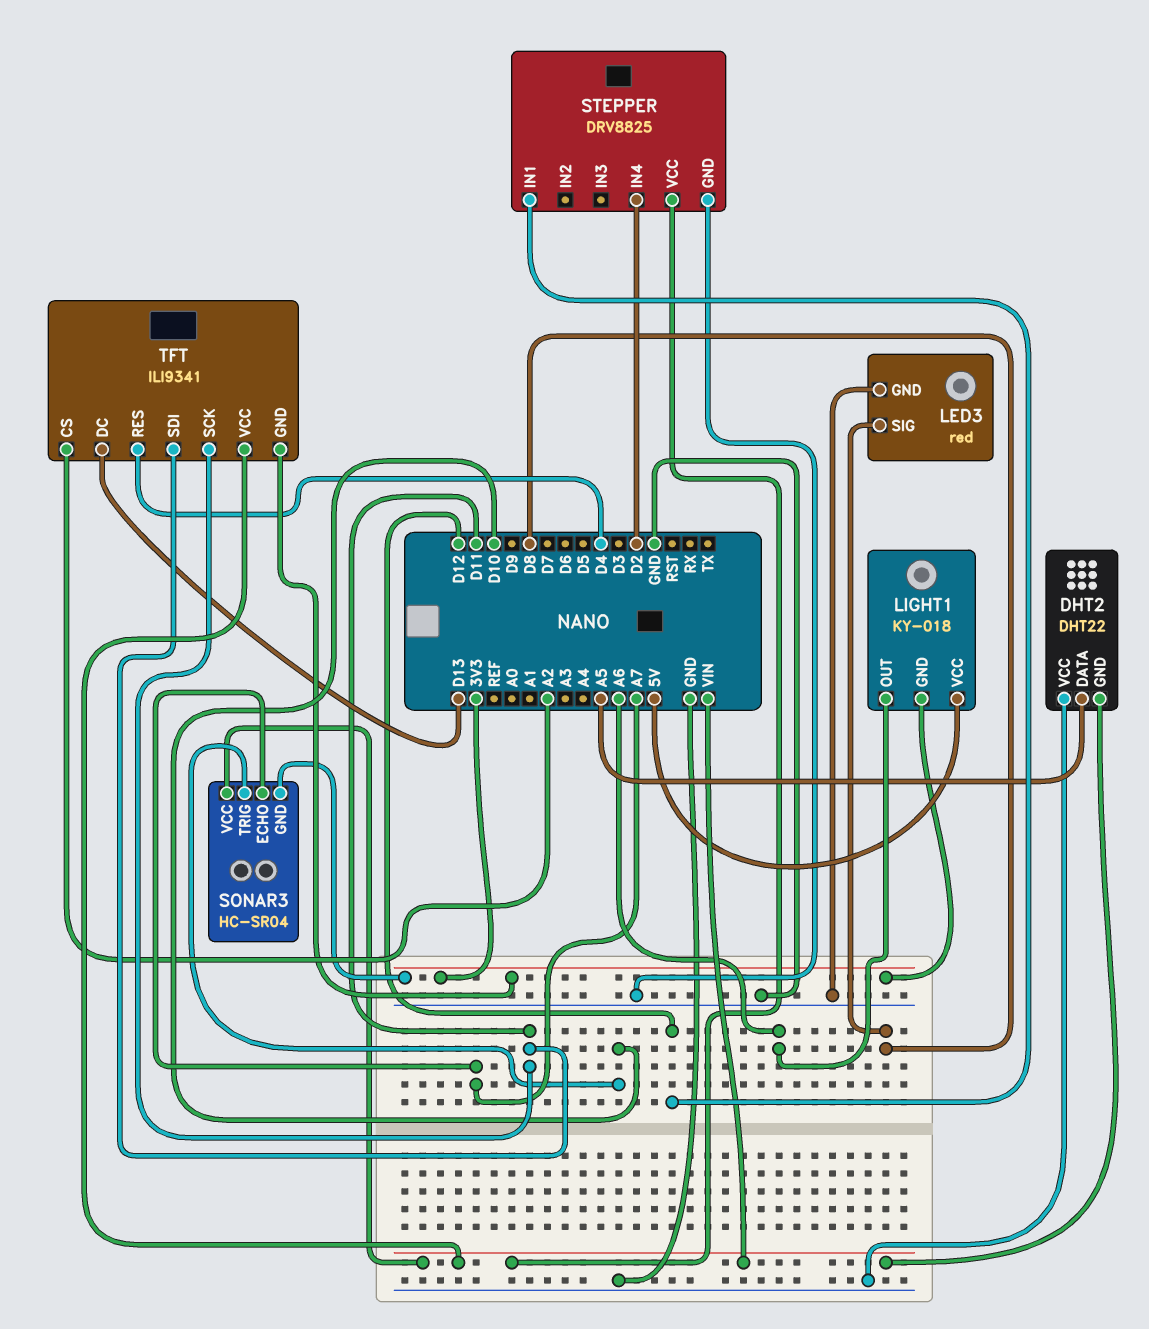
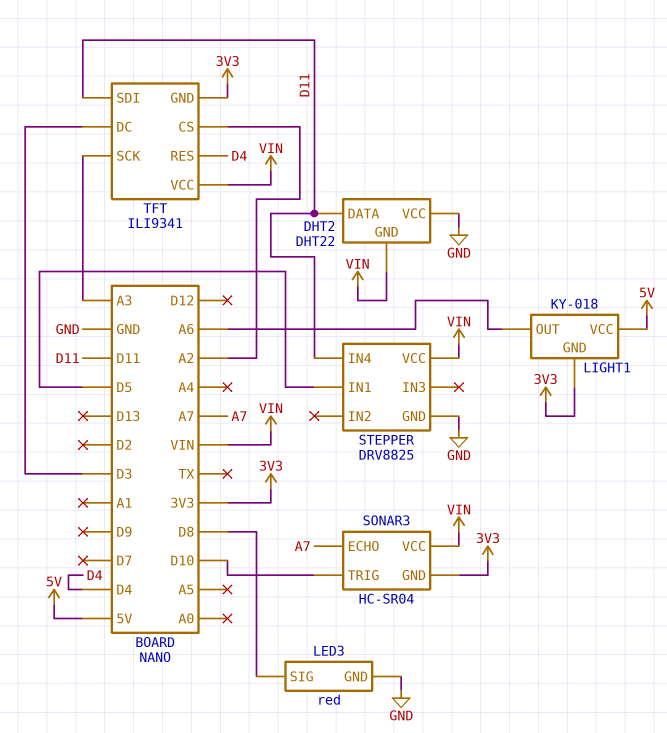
DHT2 pin DATA: A5 -> D11
STEPPER pin IN1: D12 -> D5
STEPPER pin IN4: D2 -> D11
TFT pin DC: D13 -> D3
TFT pin SCK: D11 -> A3

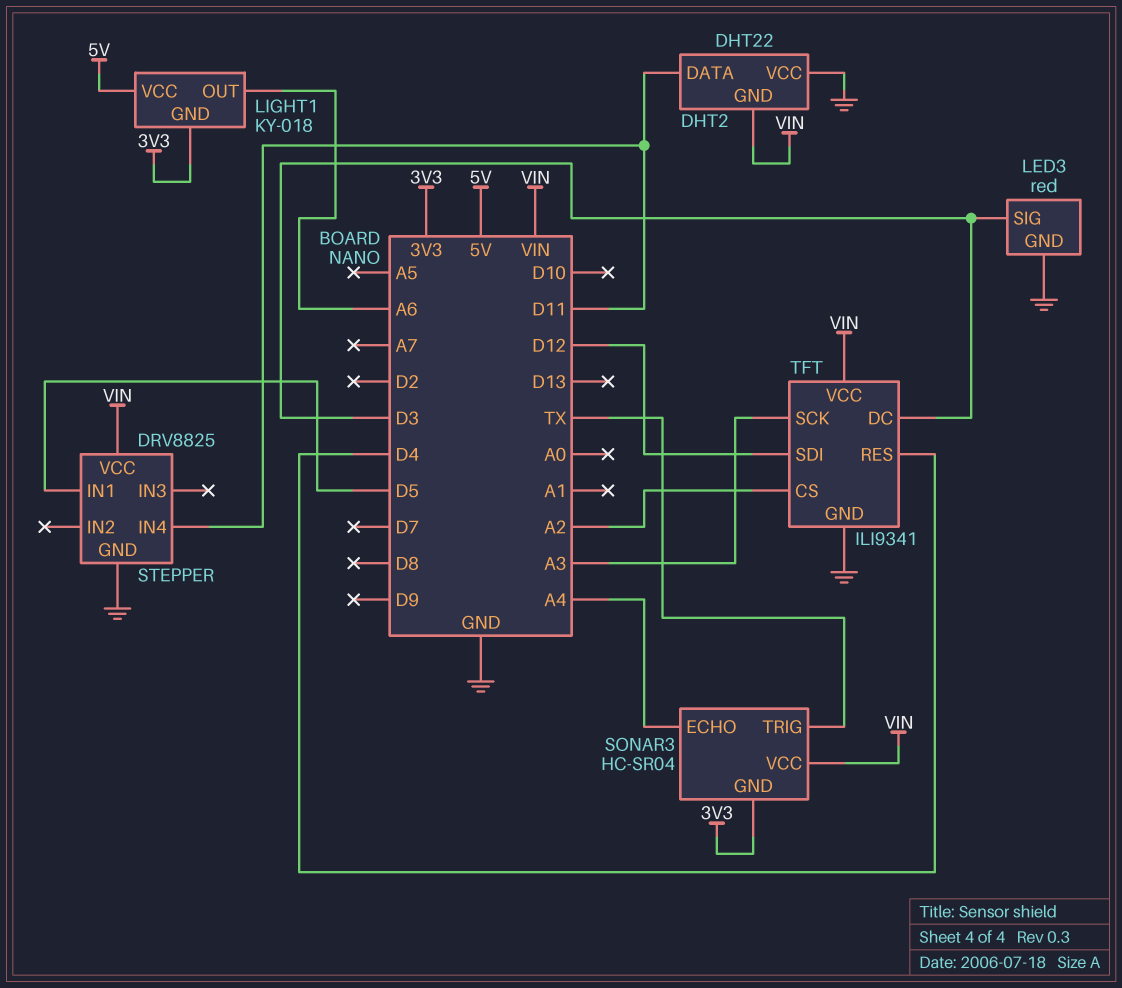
LED3 pin SIG: D8 -> D3
SONAR3 pin ECHO: A7 -> A4
SONAR3 pin TRIG: D10 -> TX
TFT pin GND: 3V3 -> GND
TFT pin SDI: D11 -> D12

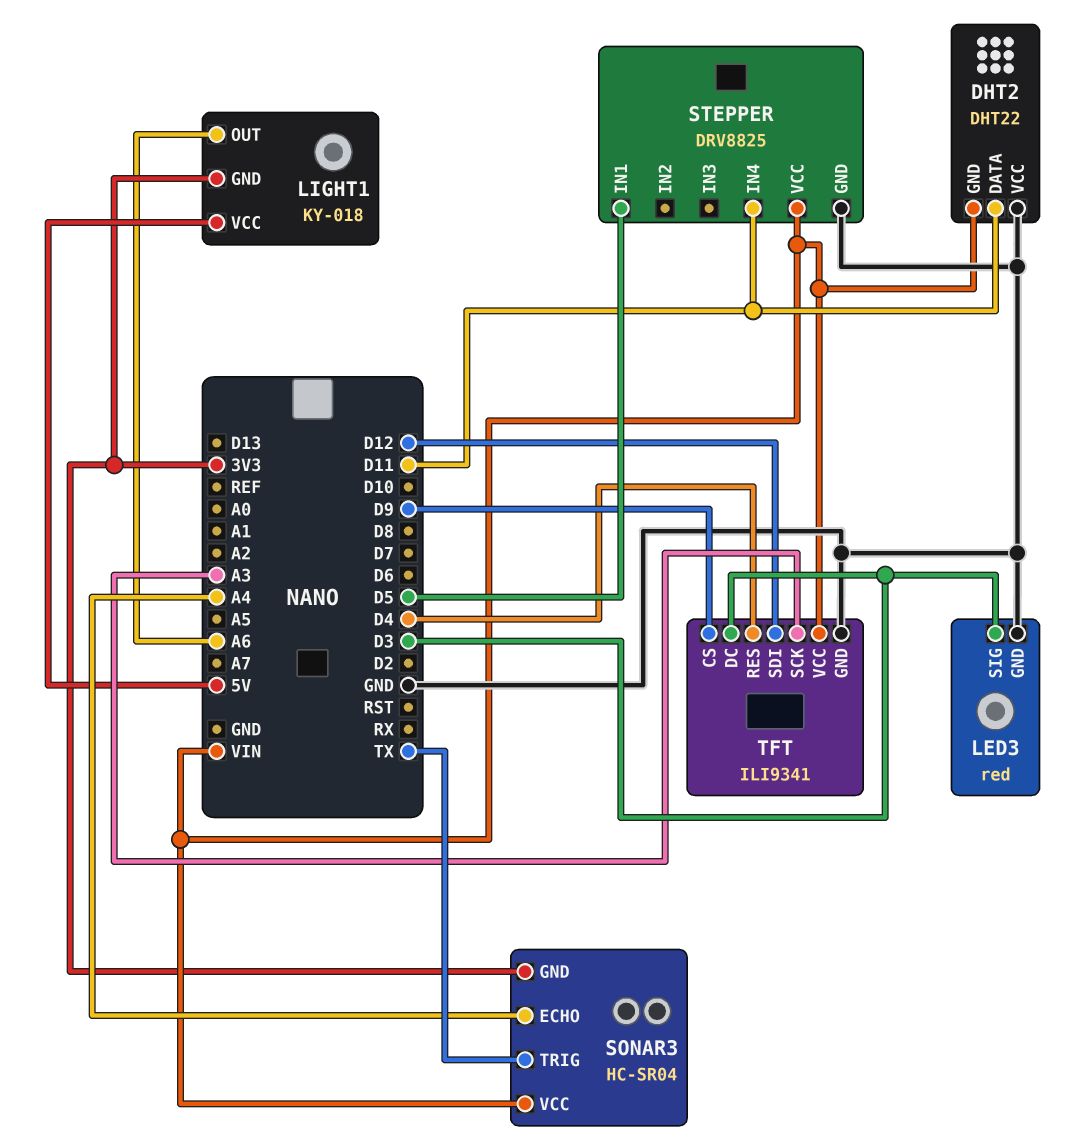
TFT pin CS: A2 -> D9

